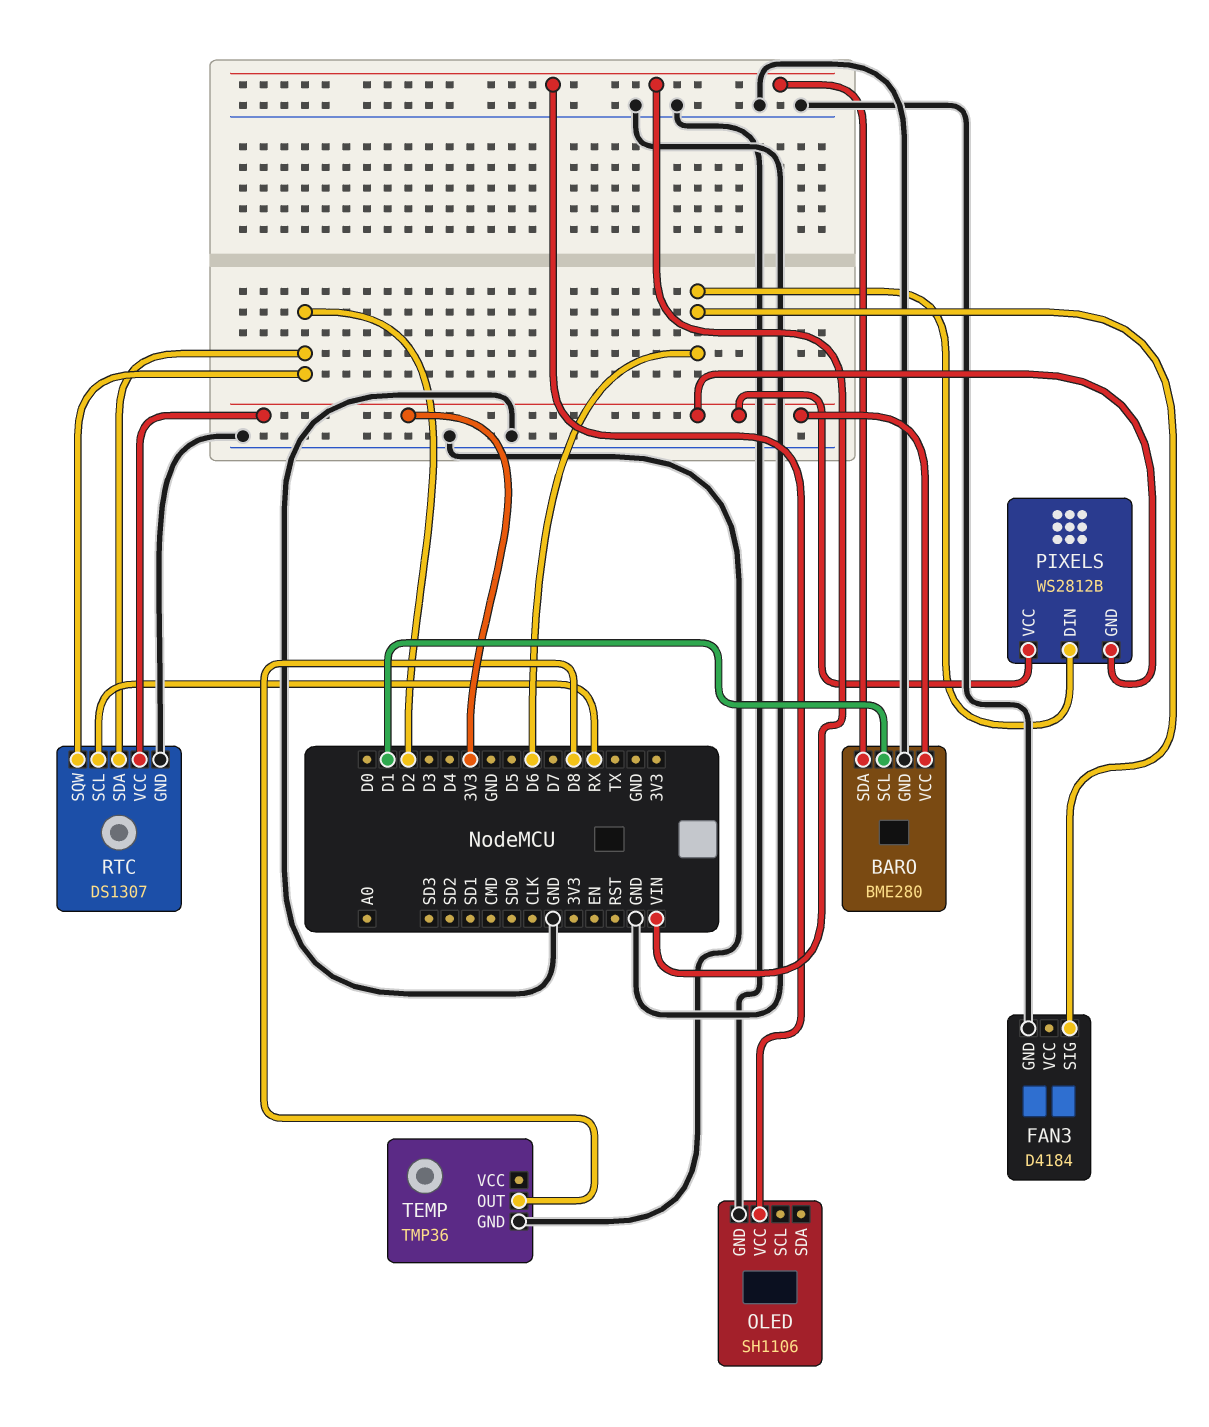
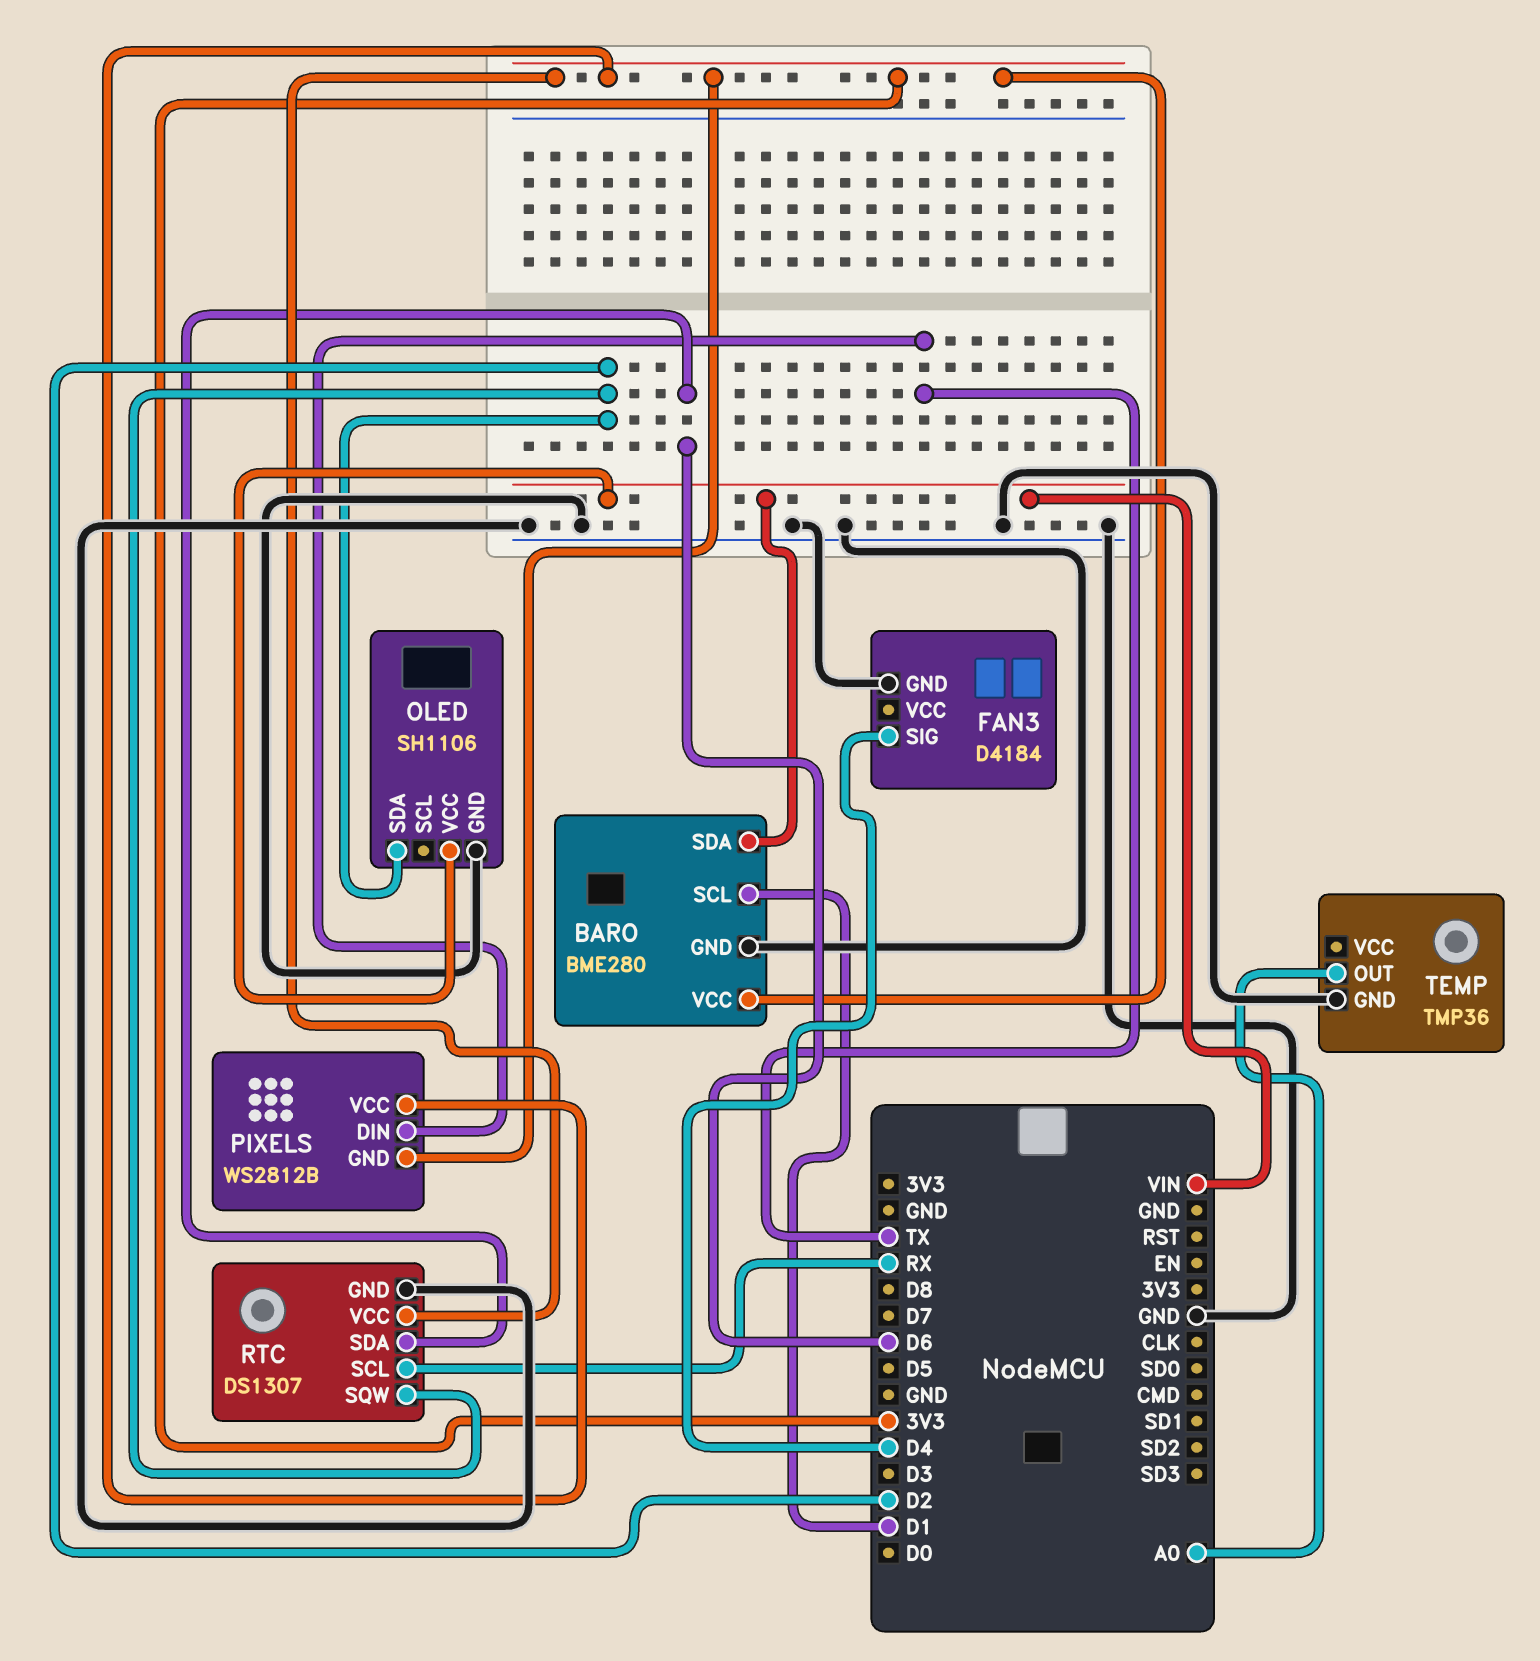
FAN3 pin SIG: D6 -> D4
OLED pin SDA: none -> D2
PIXELS pin DIN: D6 -> TX
RTC pin SDA: D2 -> D6
TEMP pin OUT: D8 -> A0

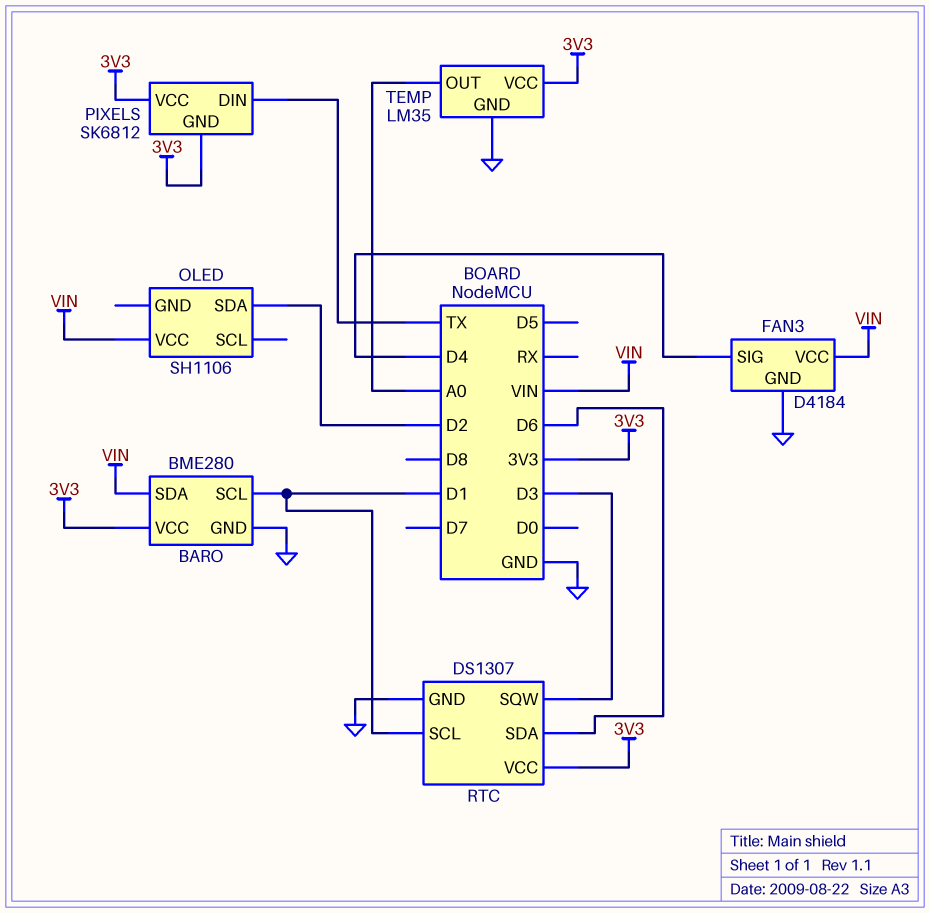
FAN3 pin VCC: none -> VIN
OLED pin GND: GND -> none
PIXELS: WS2812B -> SK6812
RTC pin SCL: RX -> D1
RTC pin SQW: D2 -> D3
TEMP: TMP36 -> LM35
TEMP pin VCC: none -> 3V3

